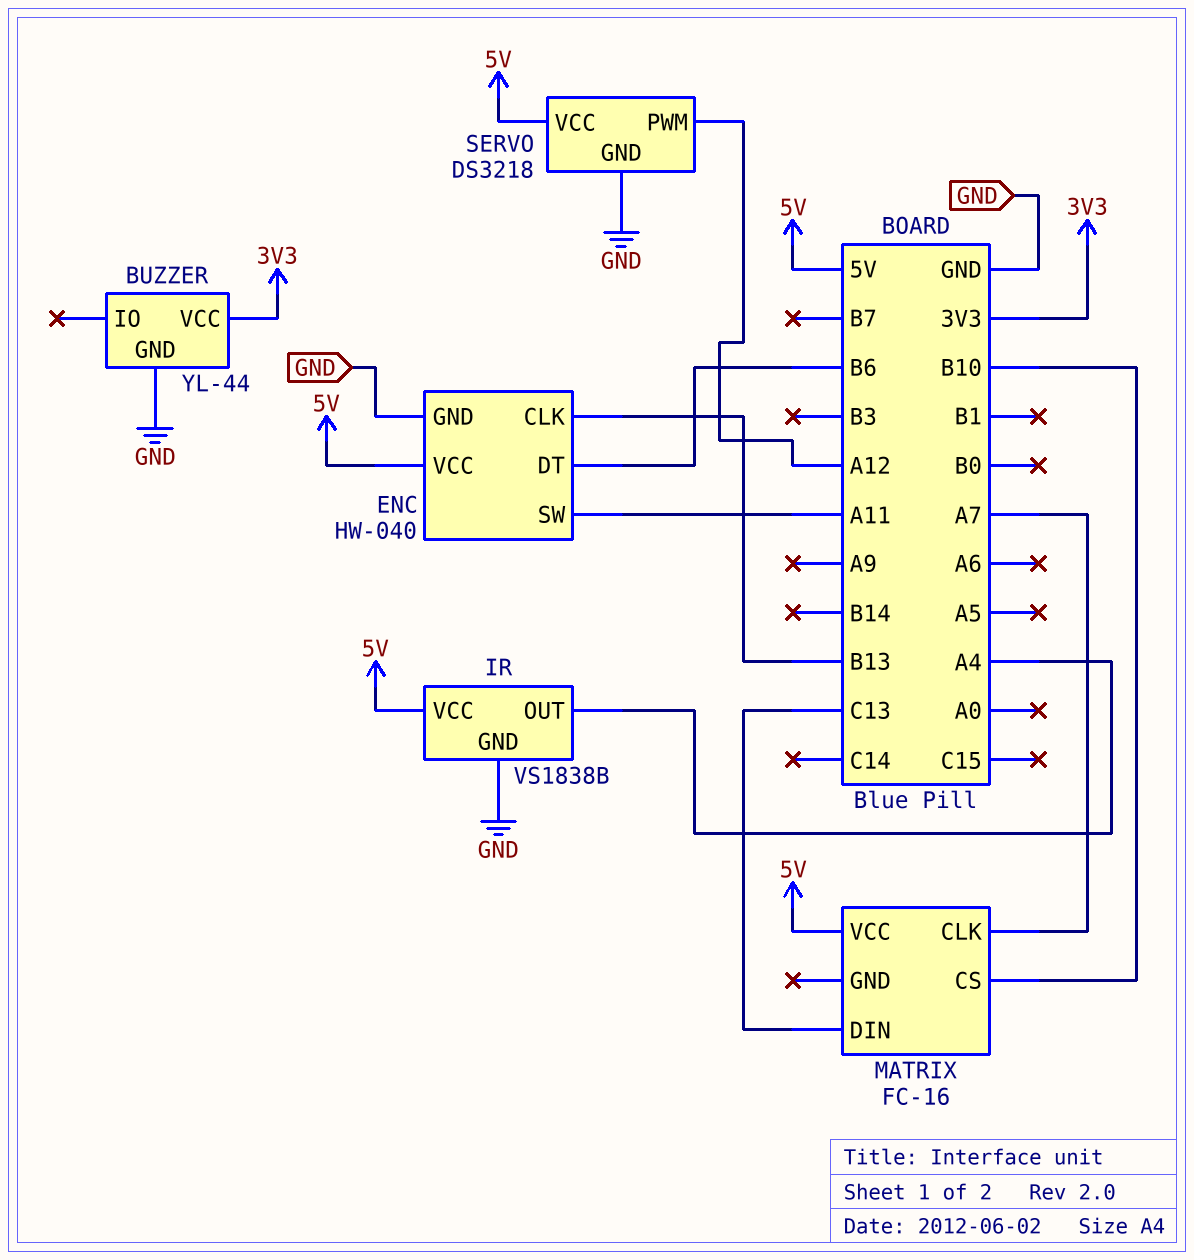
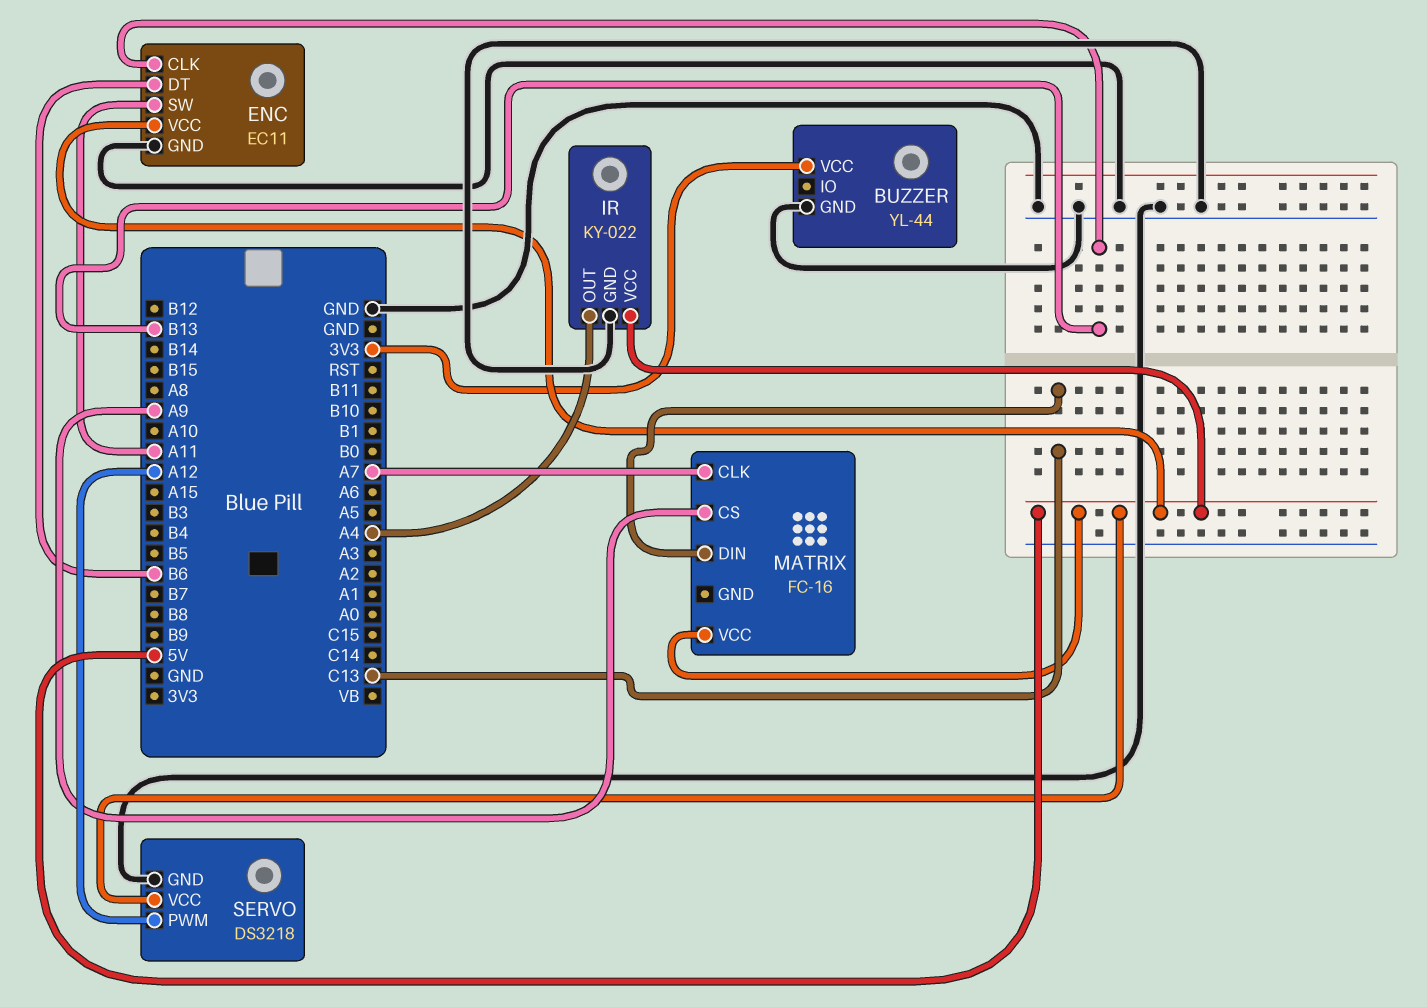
ENC: HW-040 -> EC11
IR: VS1838B -> KY-022
MATRIX pin CS: B10 -> A9

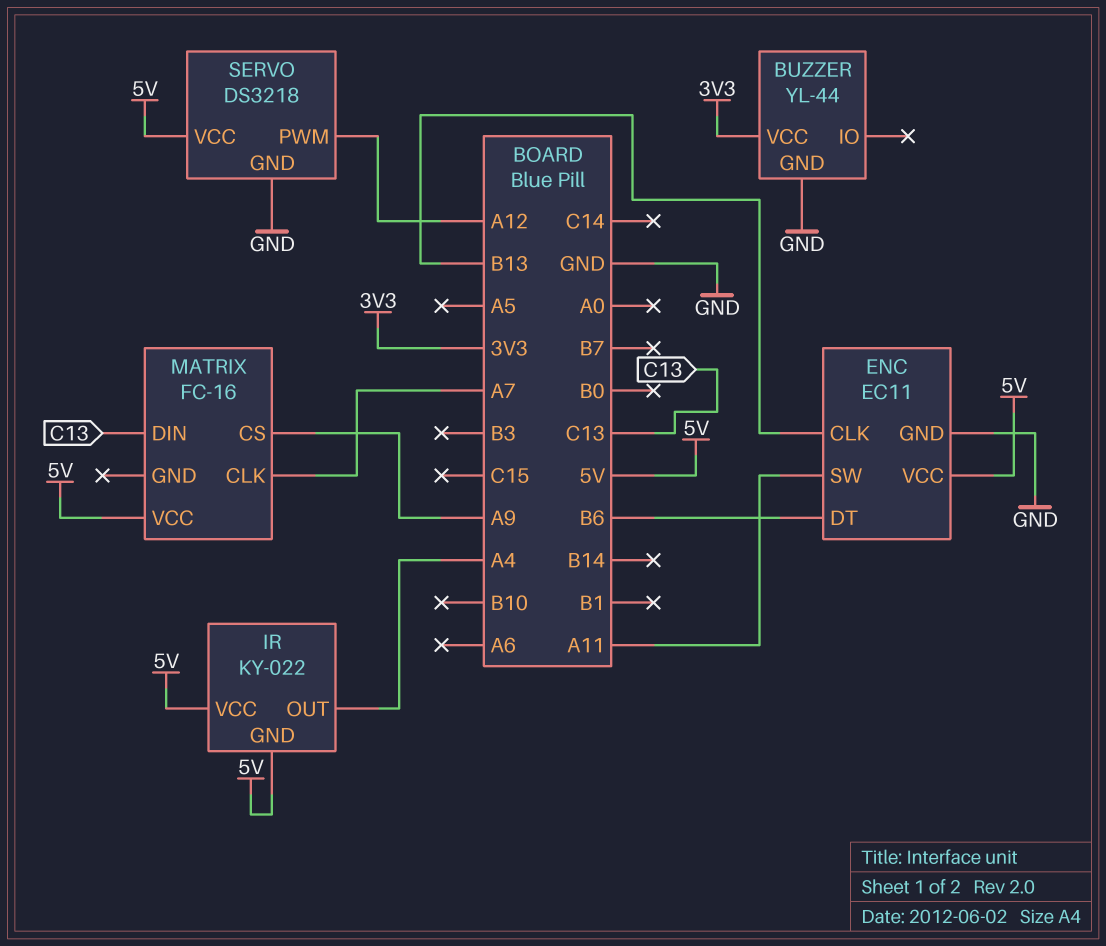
IR pin GND: GND -> 5V

